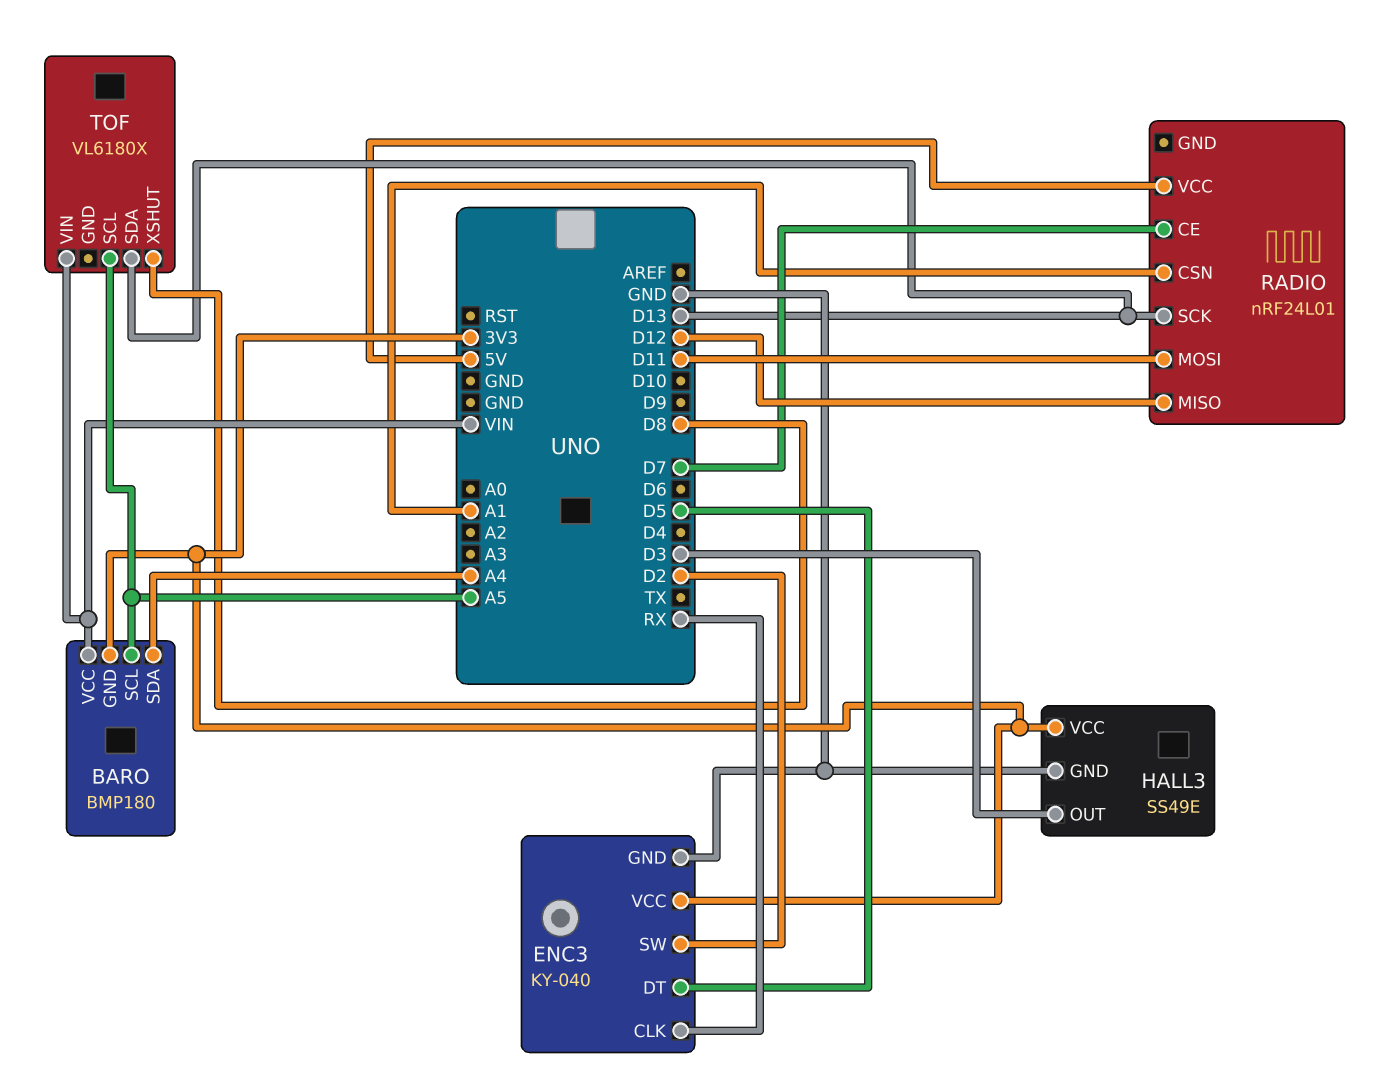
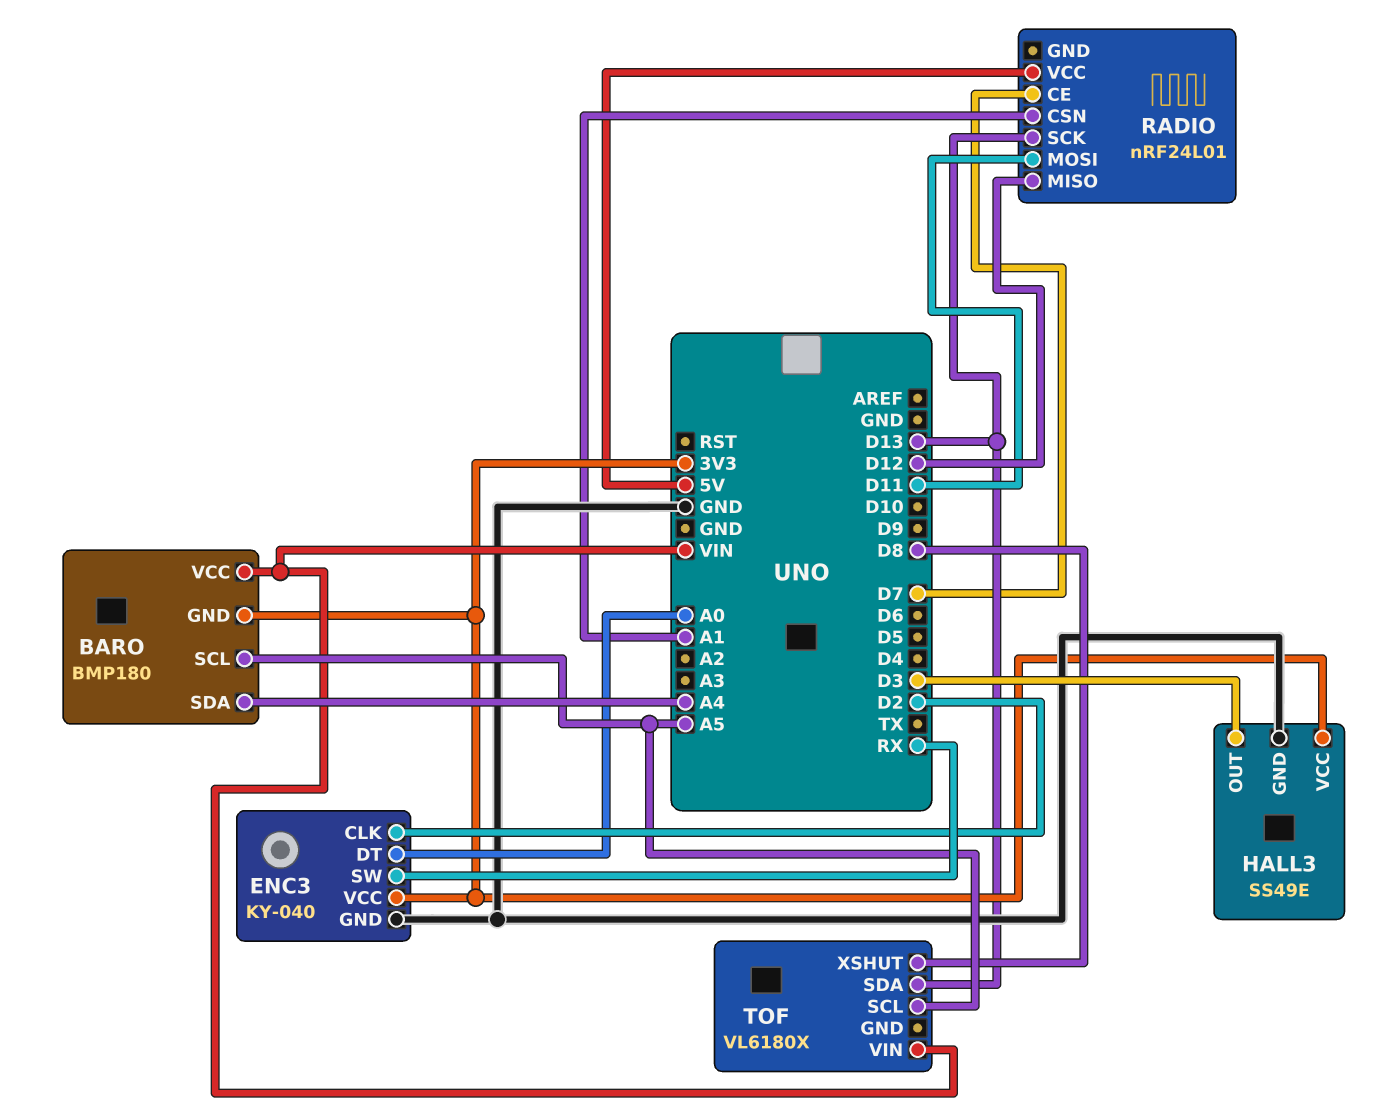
ENC3 pin CLK: RX -> D2
ENC3 pin DT: D5 -> A0
ENC3 pin SW: D2 -> RX

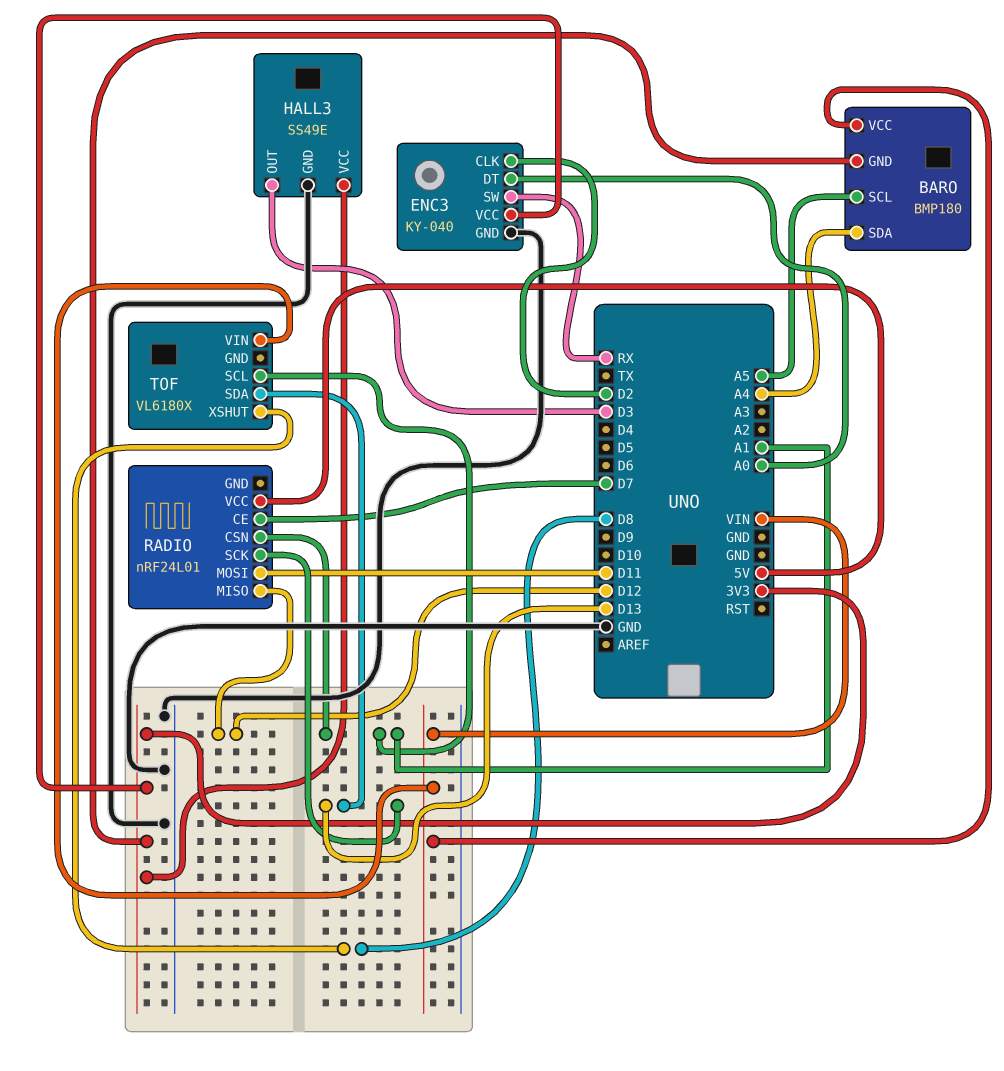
TOF pin SCL: A5 -> A1

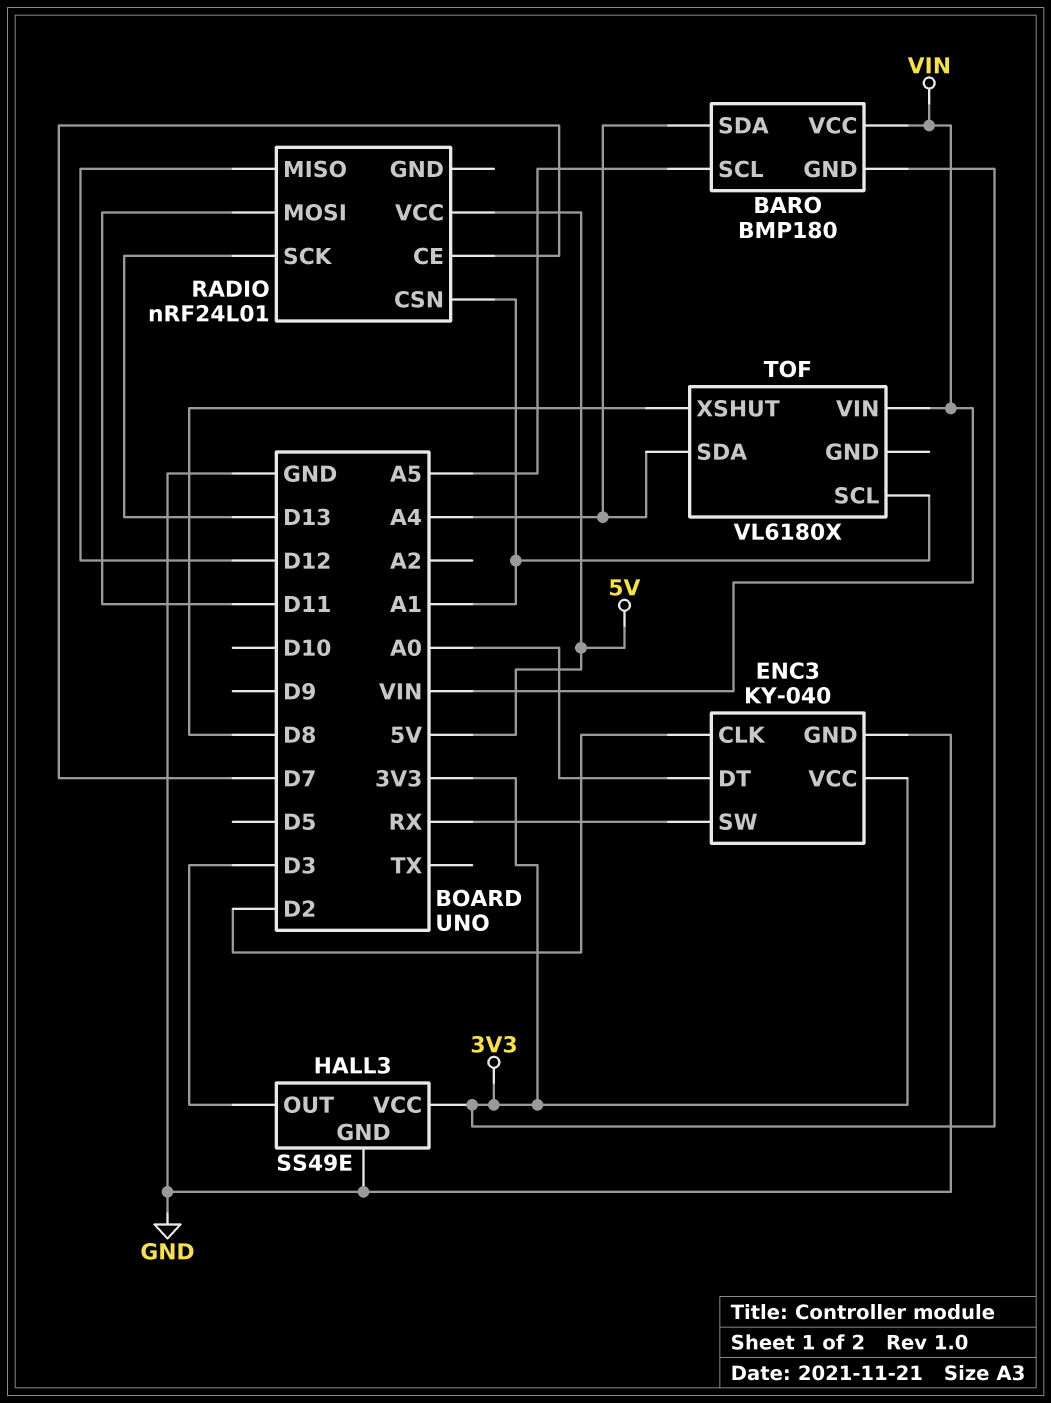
TOF pin SDA: D13 -> A4

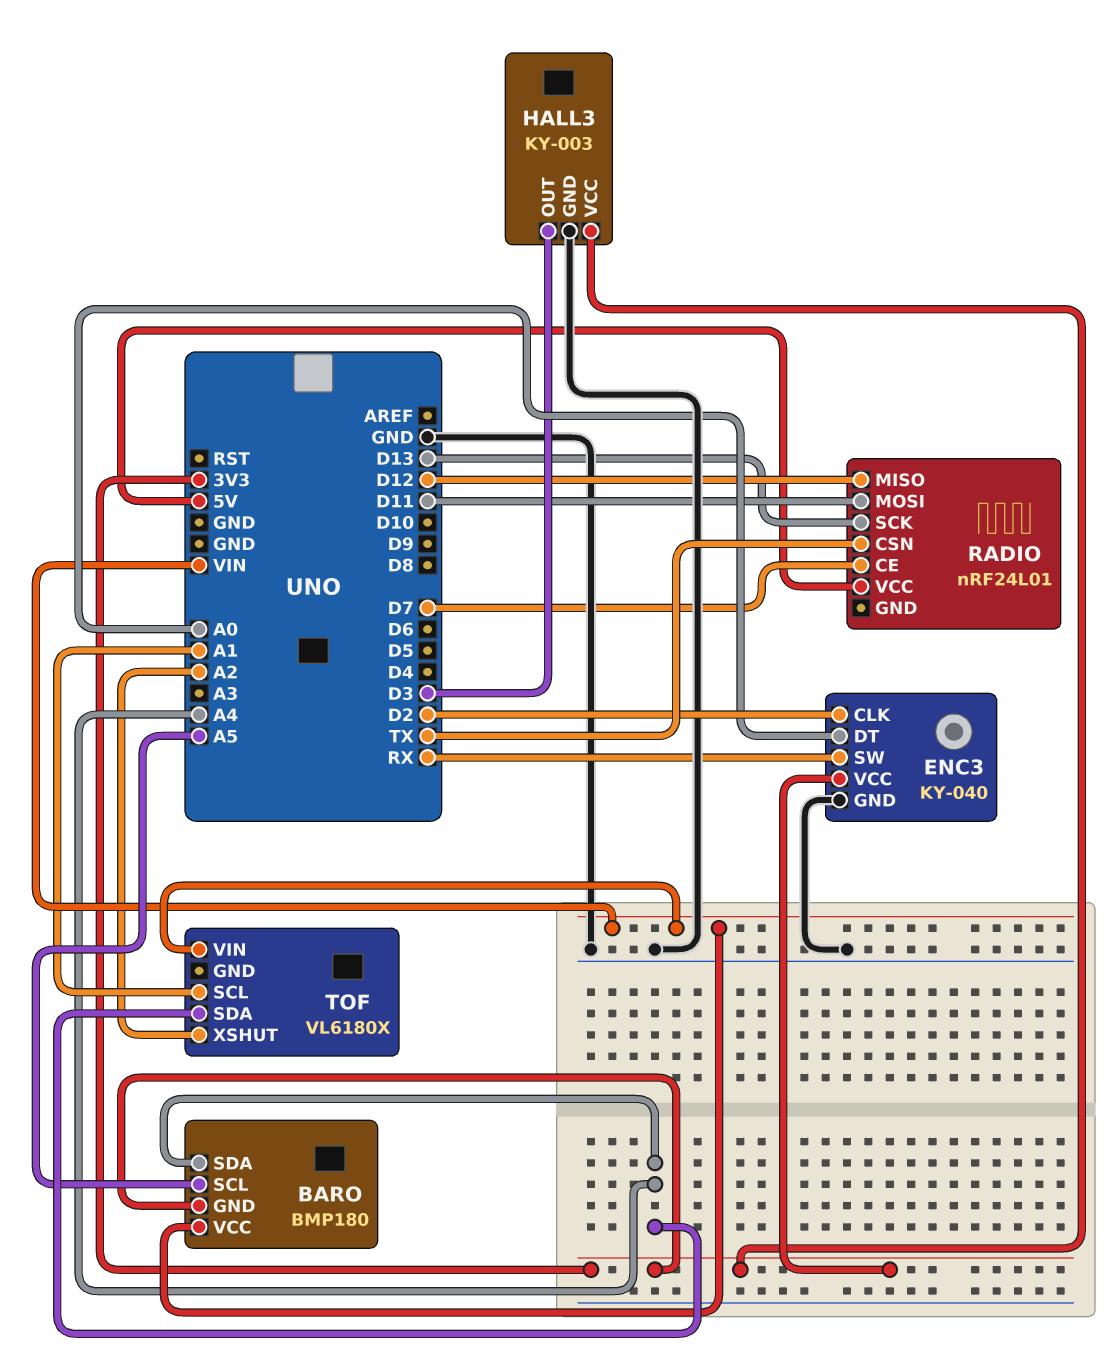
HALL3: SS49E -> KY-003
RADIO pin CSN: A1 -> TX
TOF pin XSHUT: D8 -> A2

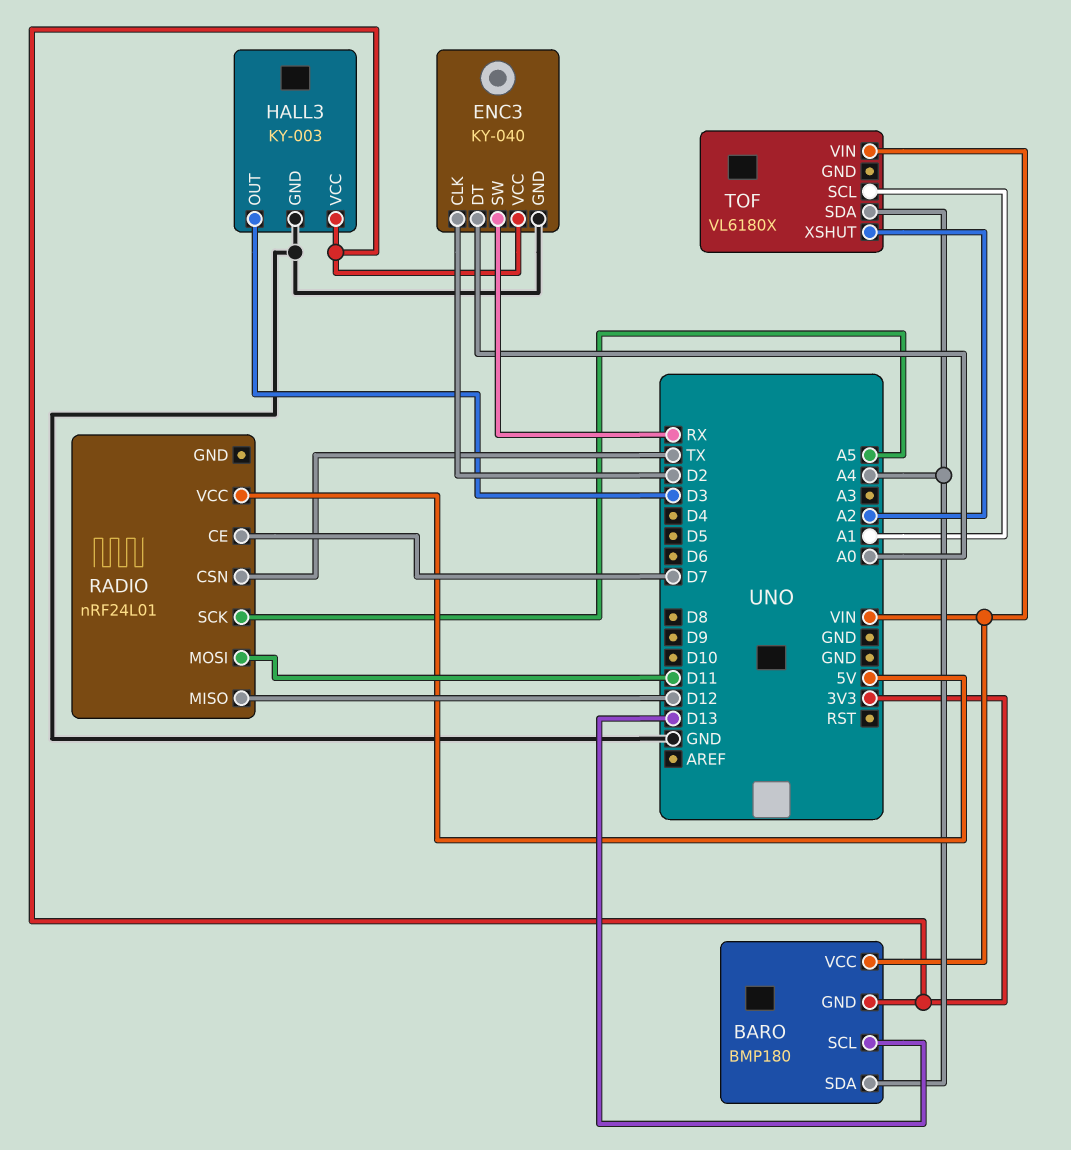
BARO pin SCL: A5 -> D13
RADIO pin SCK: D13 -> A5

